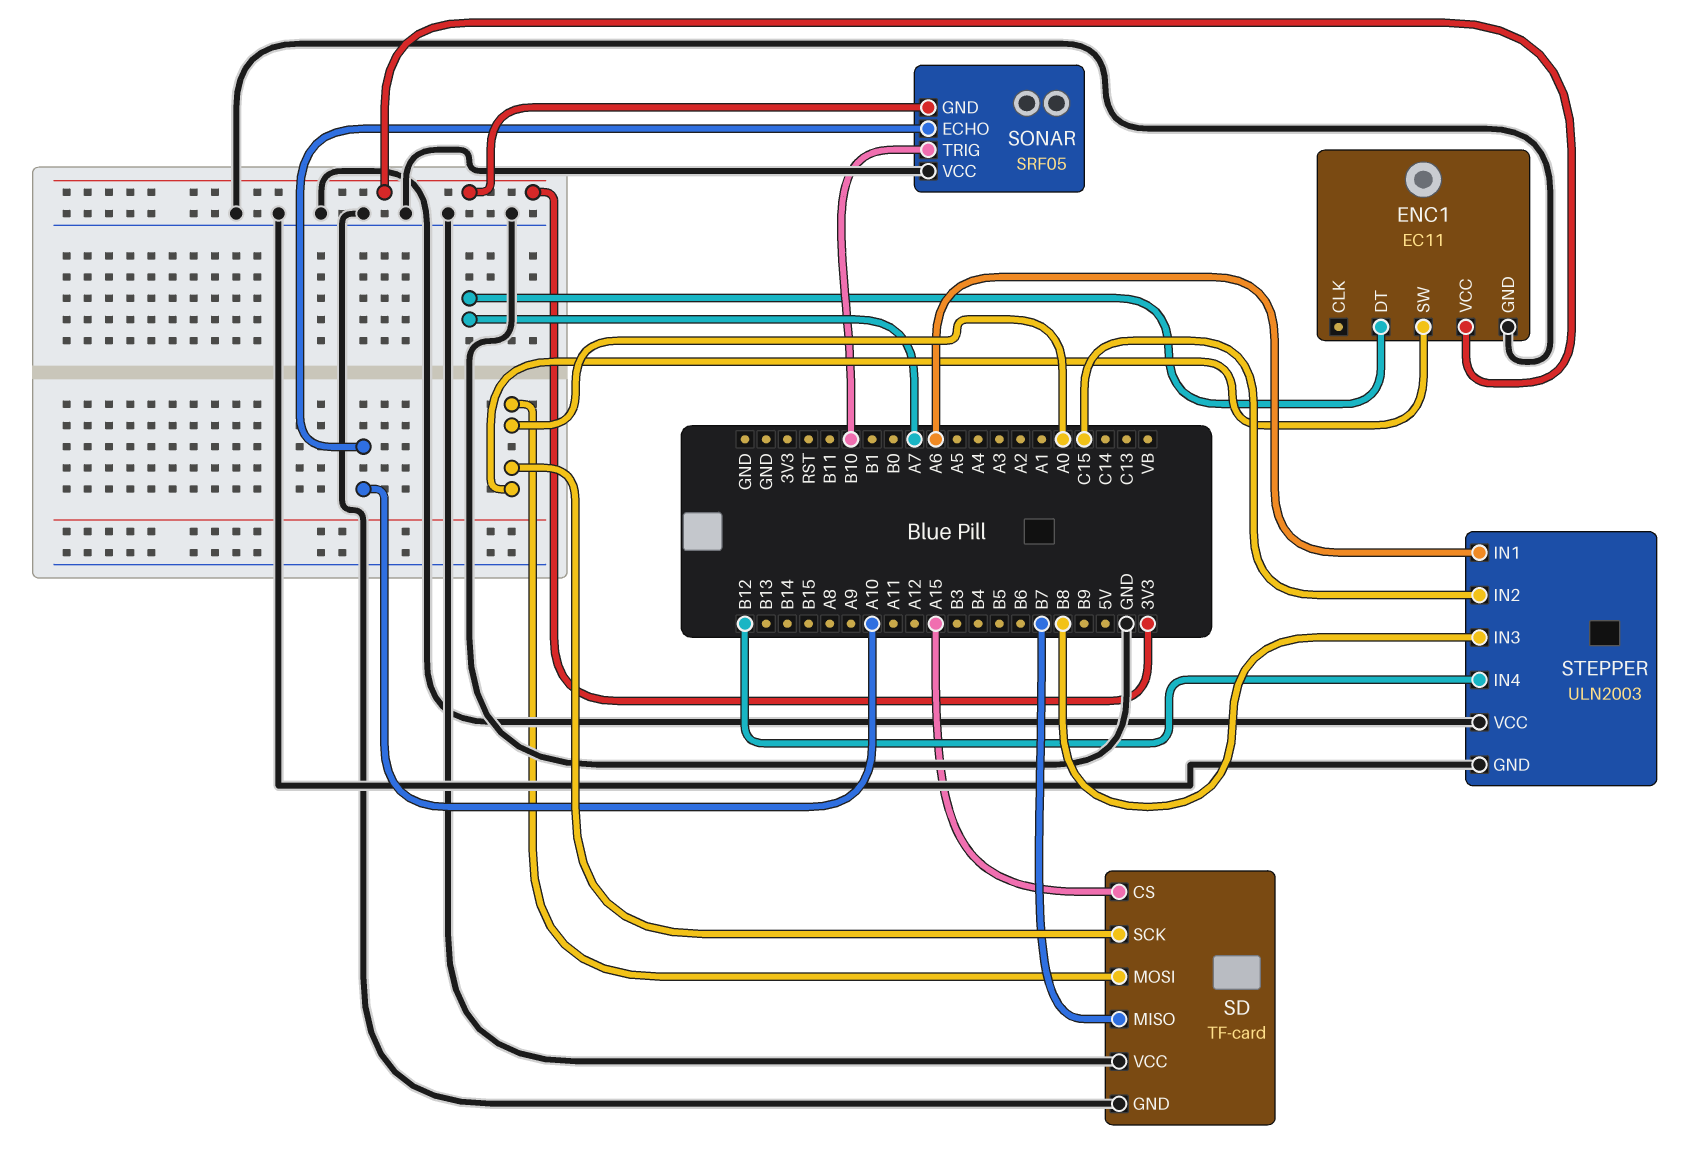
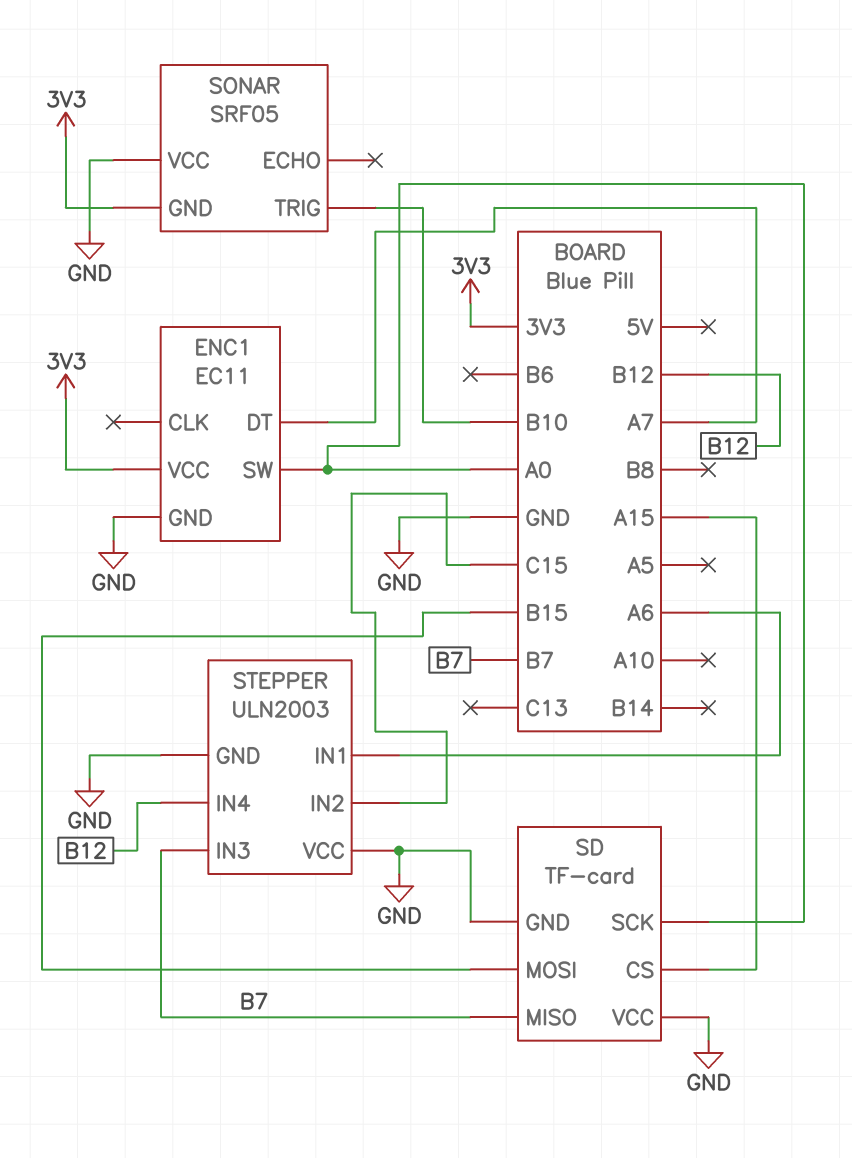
SD pin MOSI: A0 -> B15
SONAR pin ECHO: A10 -> none
STEPPER pin IN3: B8 -> B7

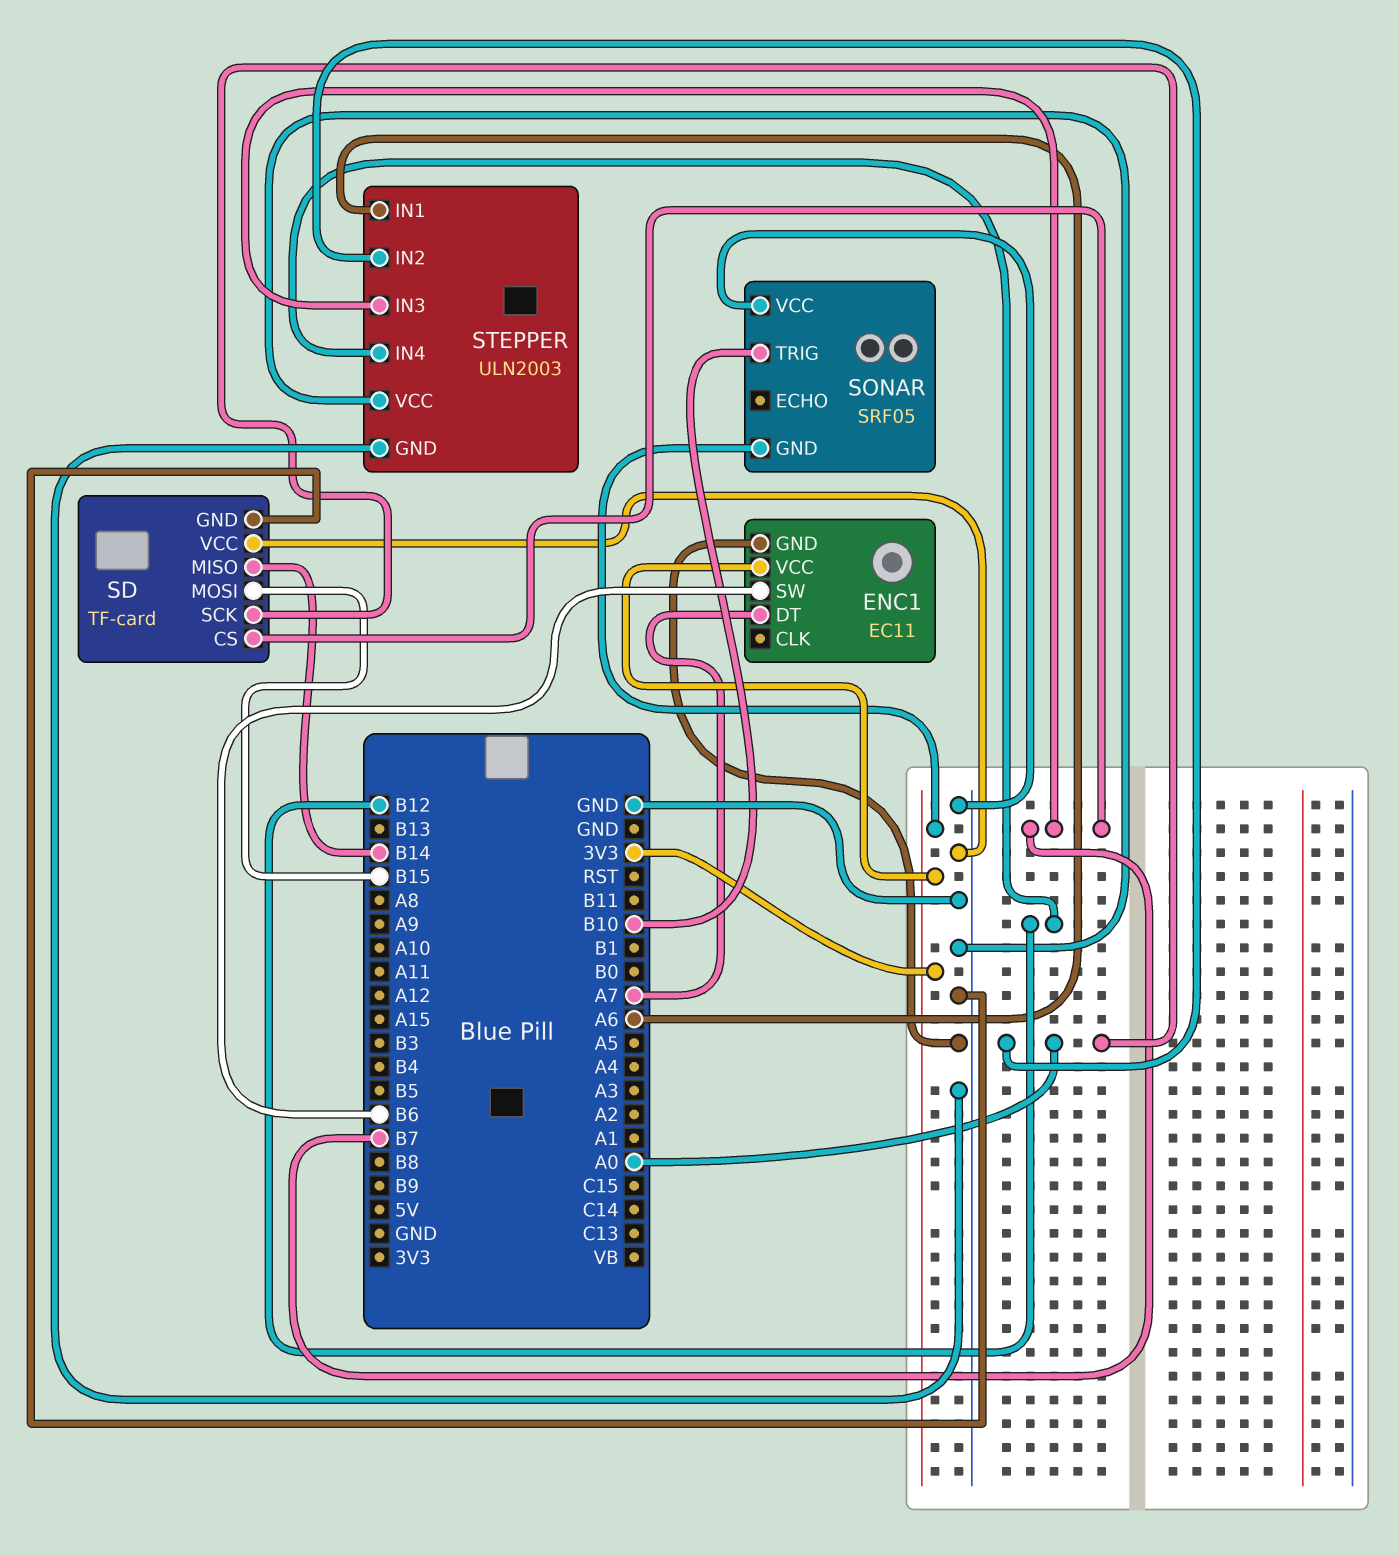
ENC1 pin SW: A0 -> B6
SD pin CS: A15 -> B7
SD pin MISO: B7 -> B14
STEPPER pin IN2: C15 -> A0

